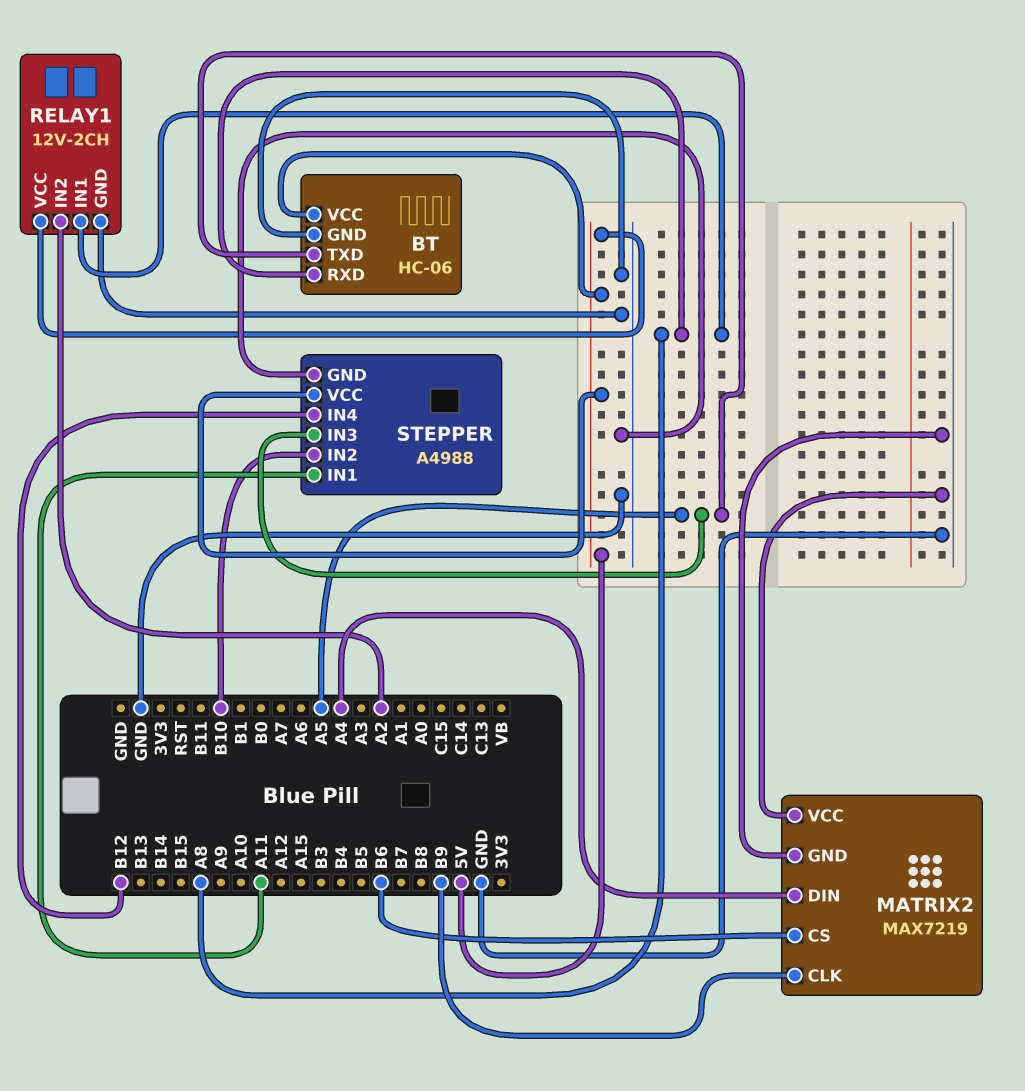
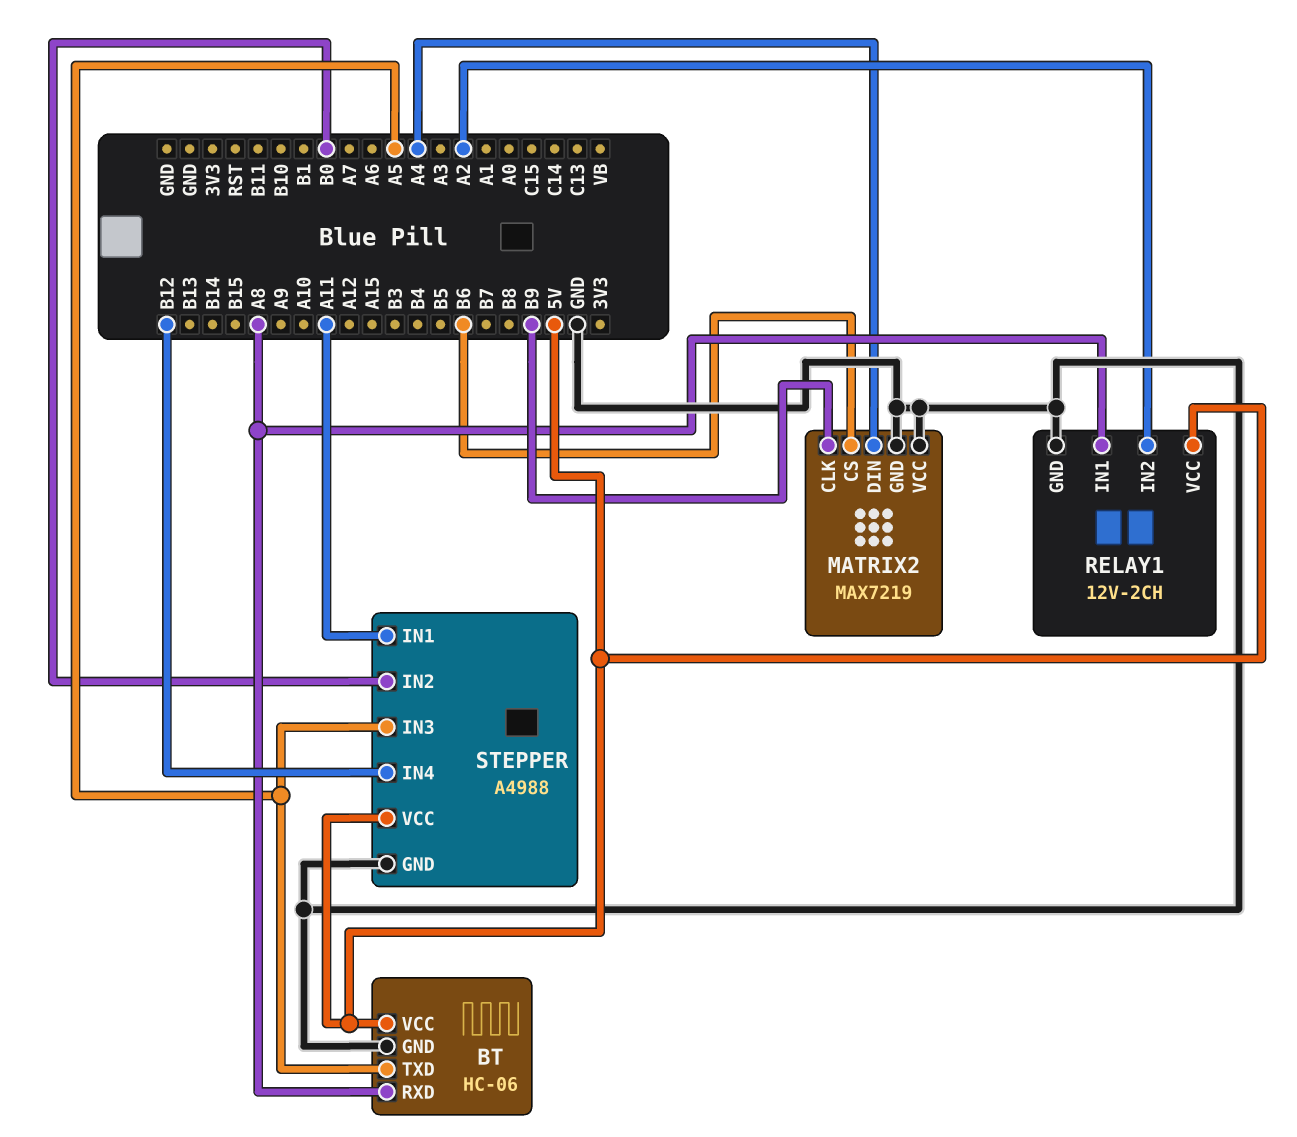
STEPPER pin IN2: B10 -> B0

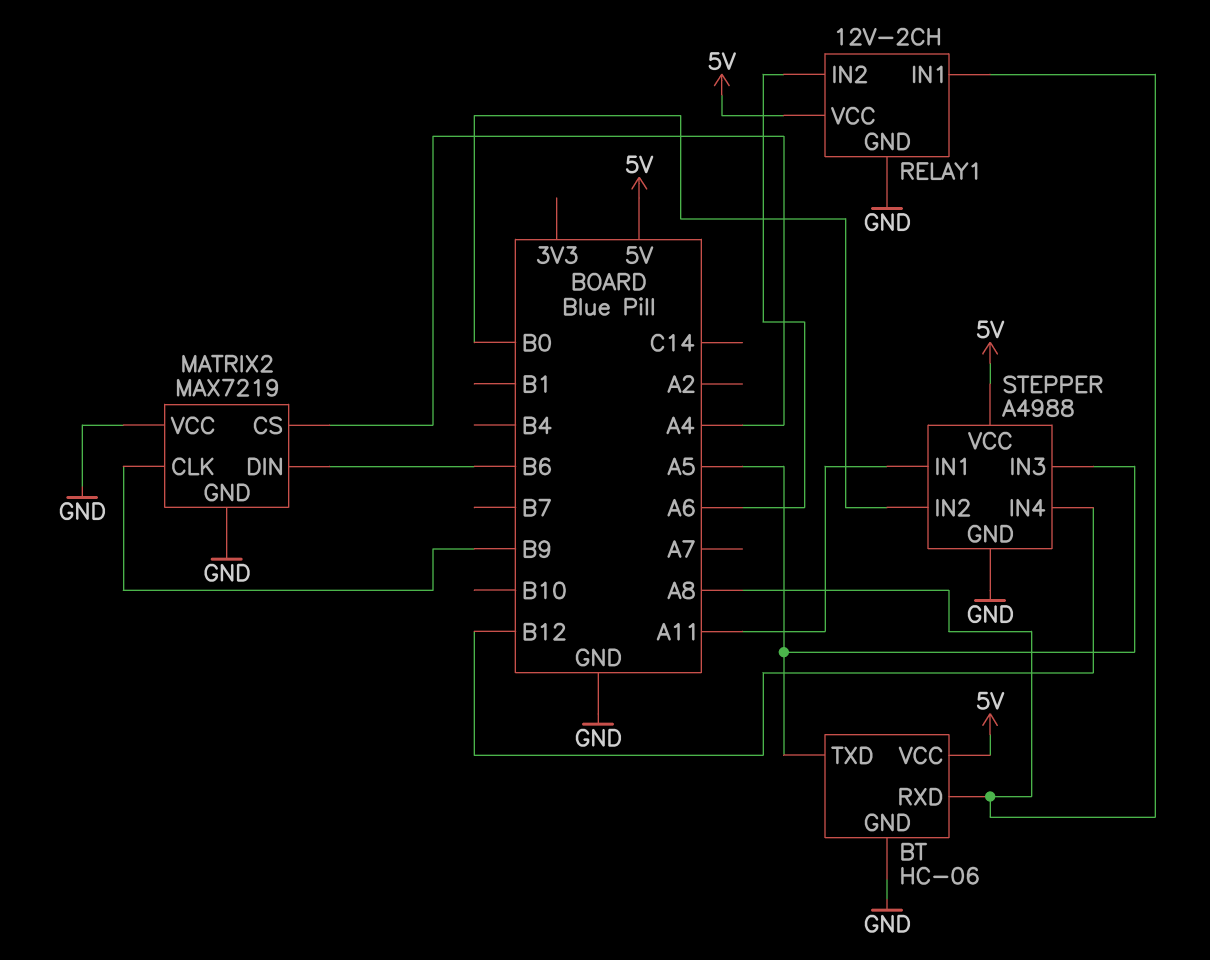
MATRIX2 pin CS: B6 -> A4
MATRIX2 pin DIN: A4 -> B6
RELAY1 pin IN2: A2 -> A6

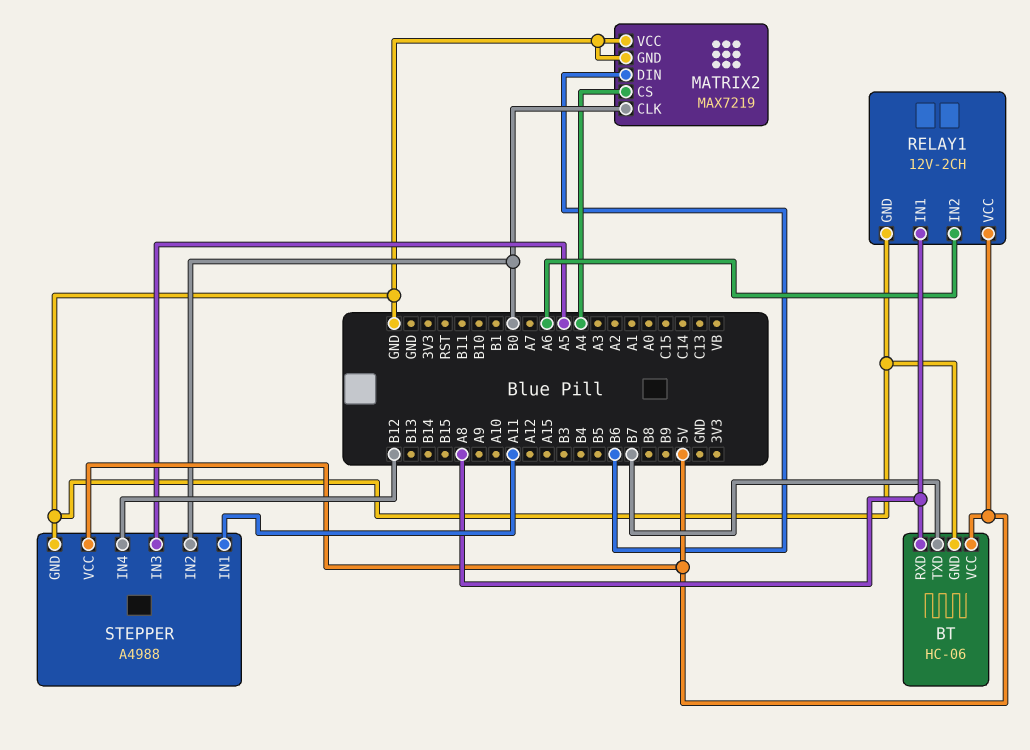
BT pin TXD: A5 -> B7
MATRIX2 pin CLK: B9 -> B0

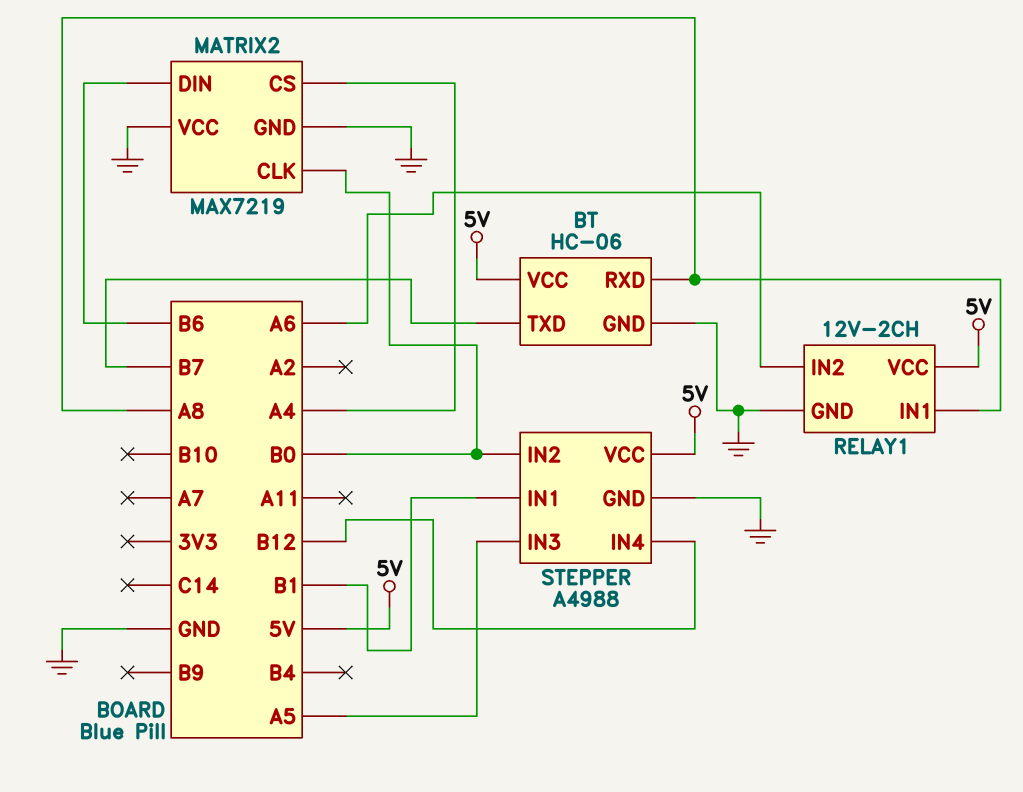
STEPPER pin IN1: A11 -> B1

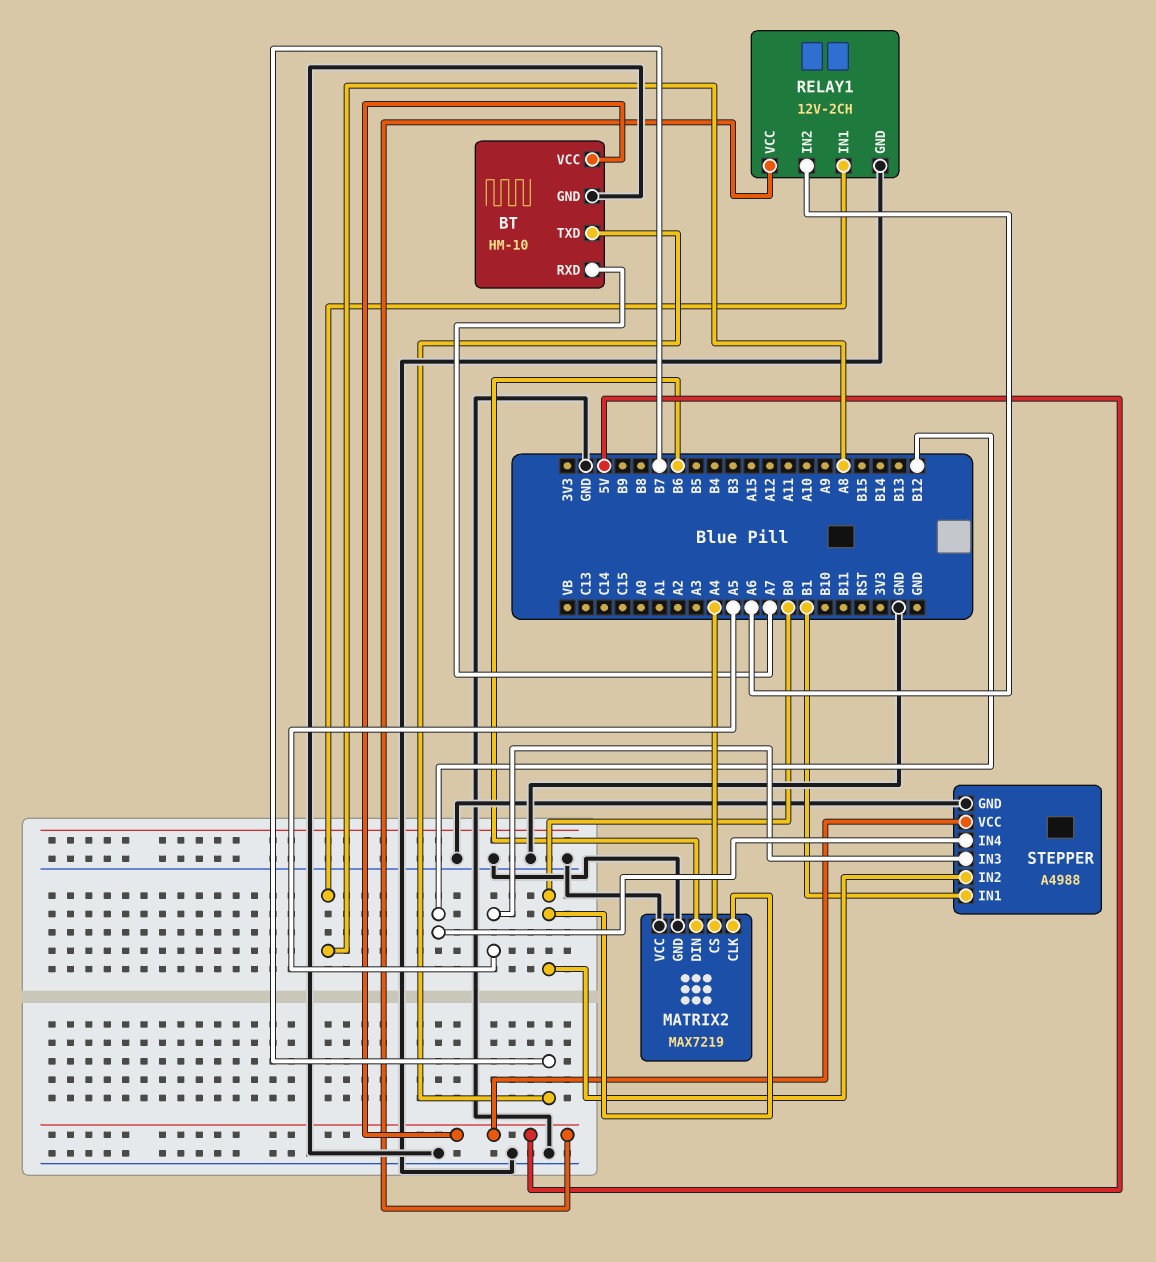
BT: HC-06 -> HM-10
BT pin RXD: A8 -> A7

